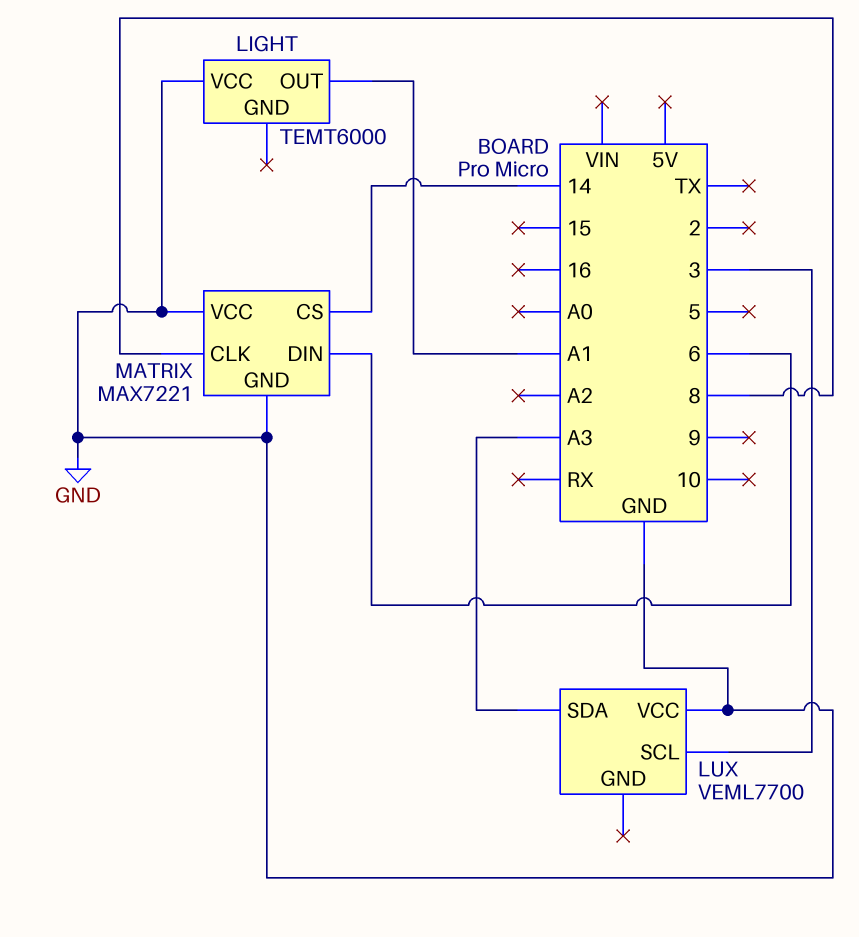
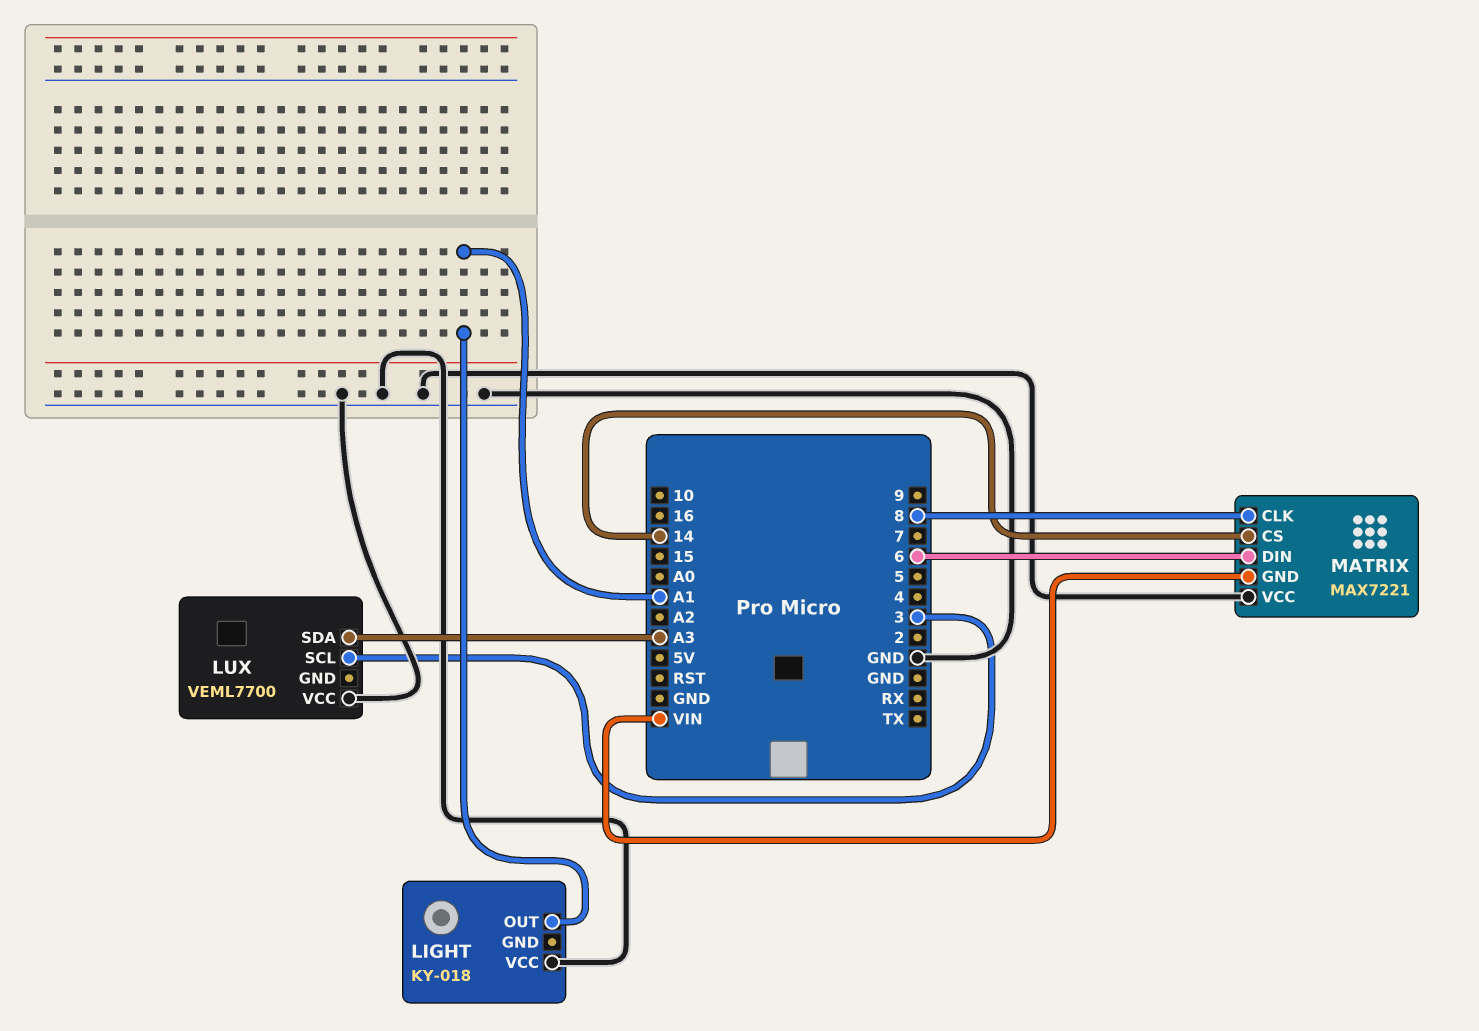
LIGHT: TEMT6000 -> KY-018
MATRIX pin GND: GND -> VIN

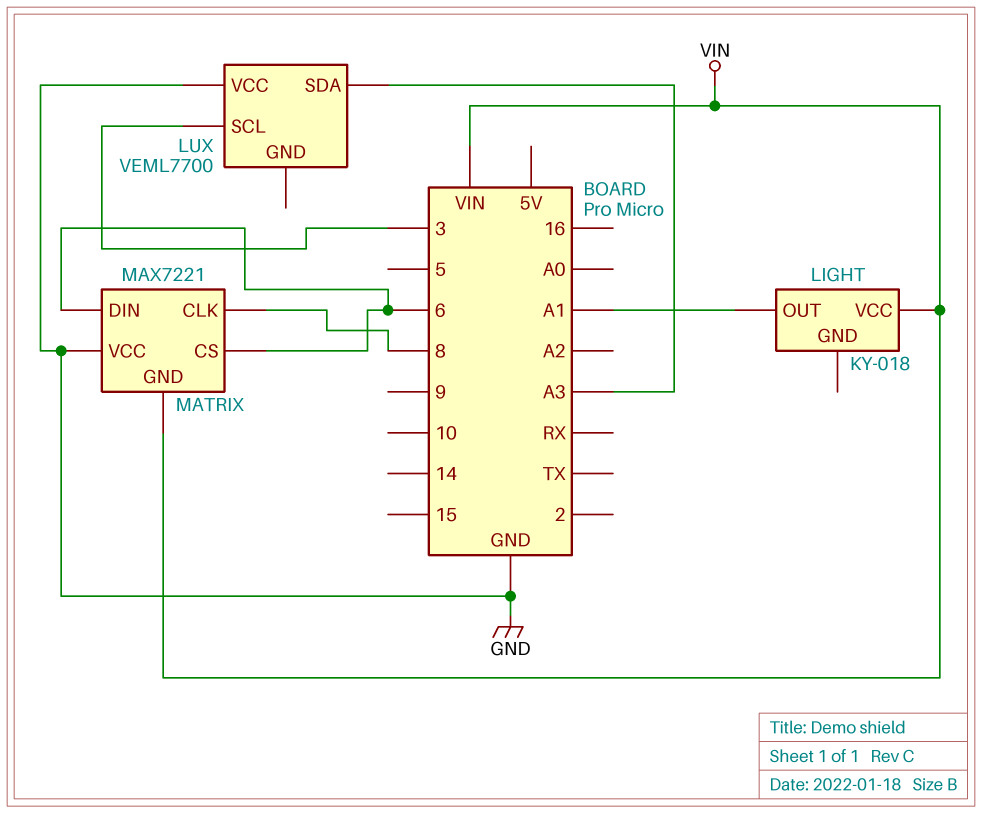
LIGHT pin VCC: GND -> VIN
MATRIX pin CS: 14 -> 6

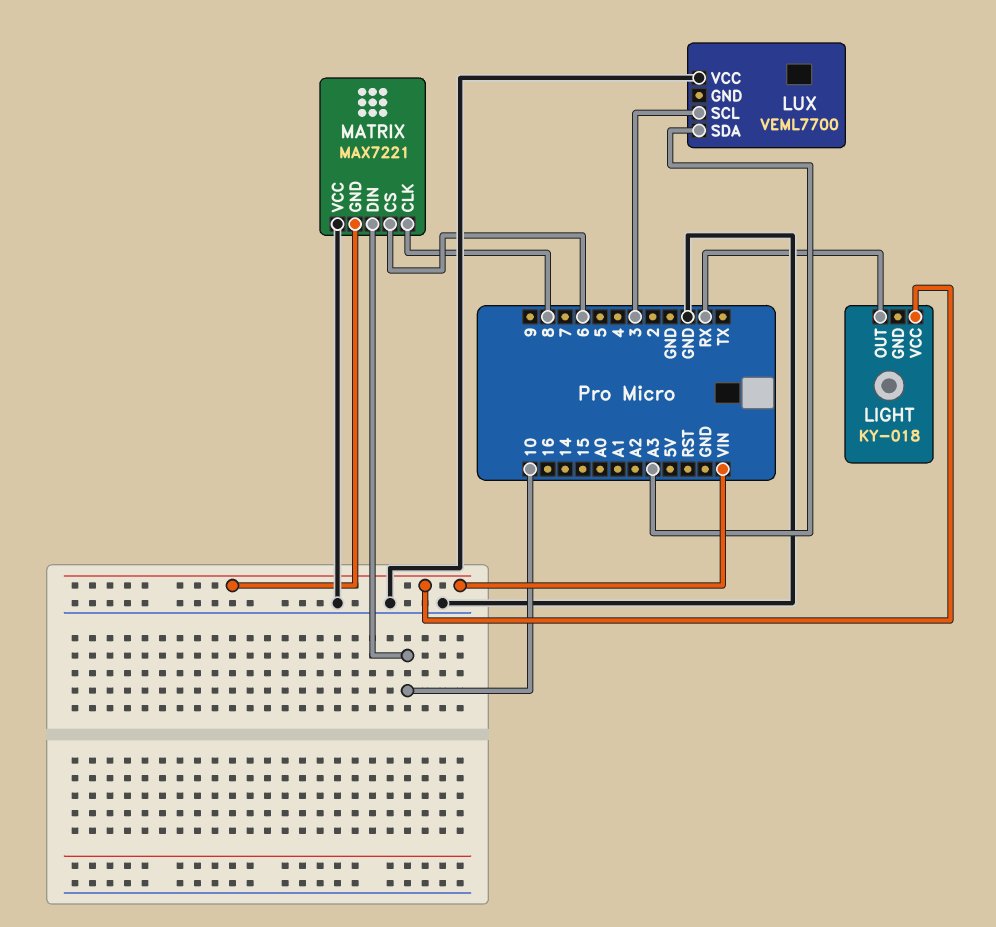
LIGHT pin OUT: A1 -> RX
MATRIX pin DIN: 6 -> 10

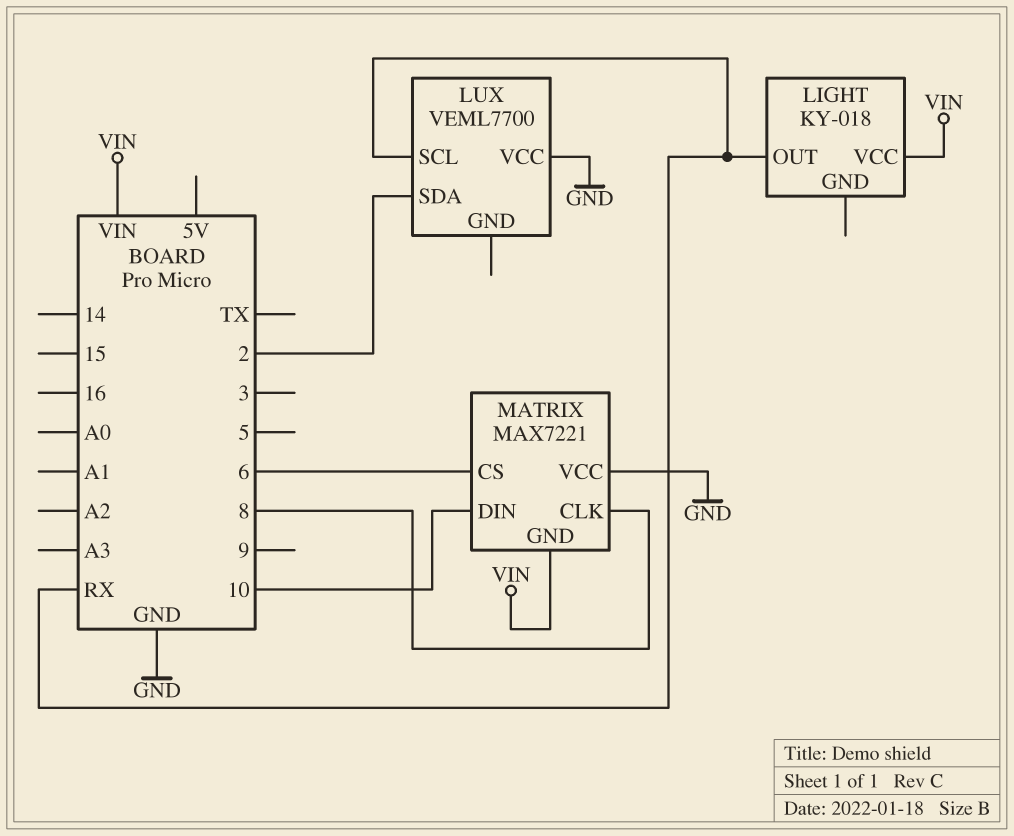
LUX pin SCL: 3 -> RX
LUX pin SDA: A3 -> 2

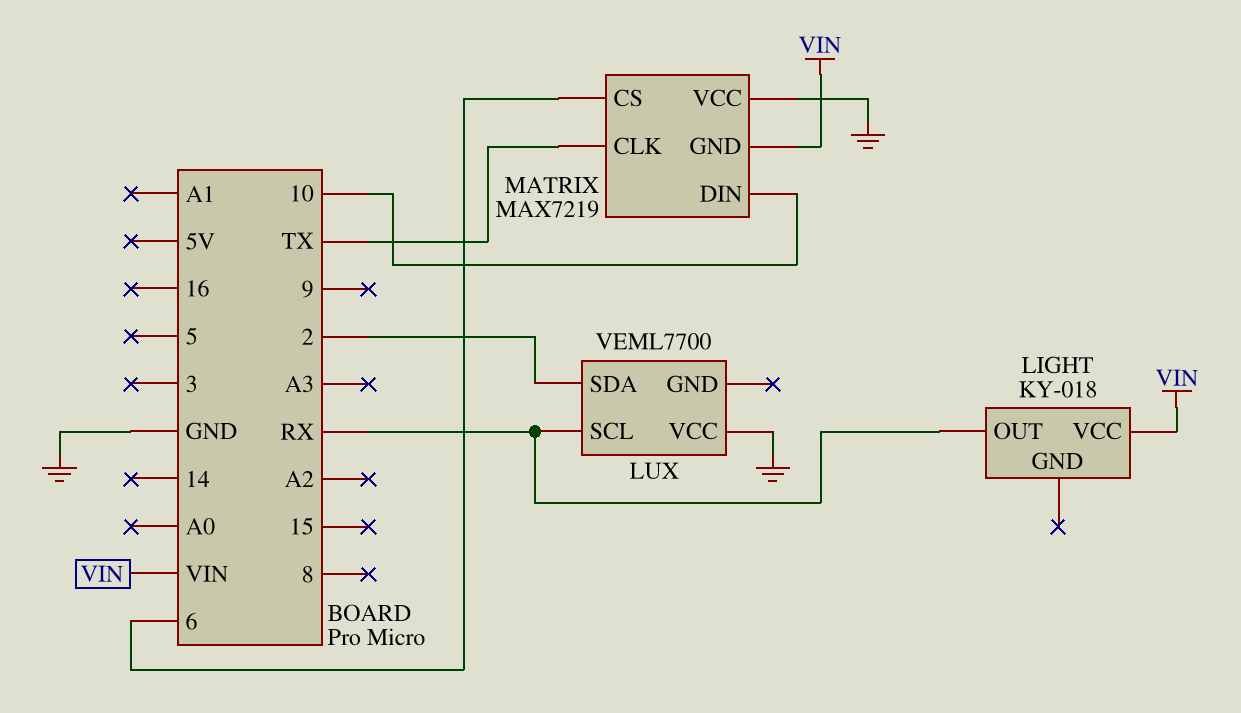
MATRIX: MAX7221 -> MAX7219
MATRIX pin CLK: 8 -> TX

